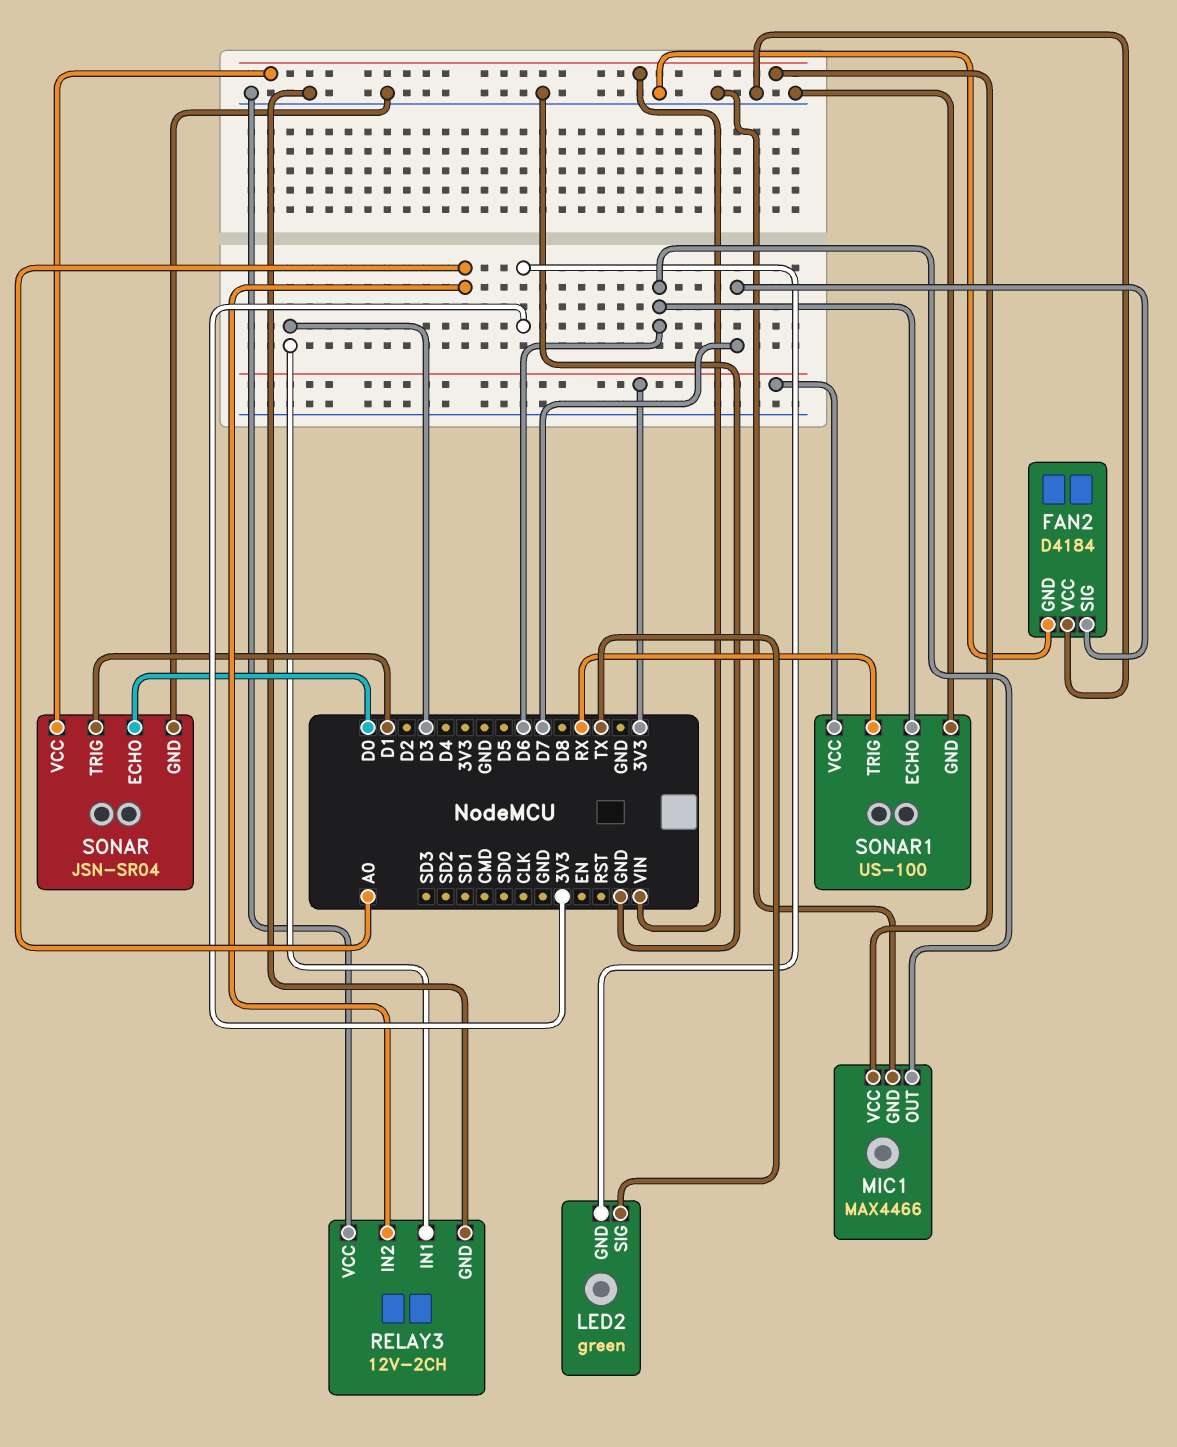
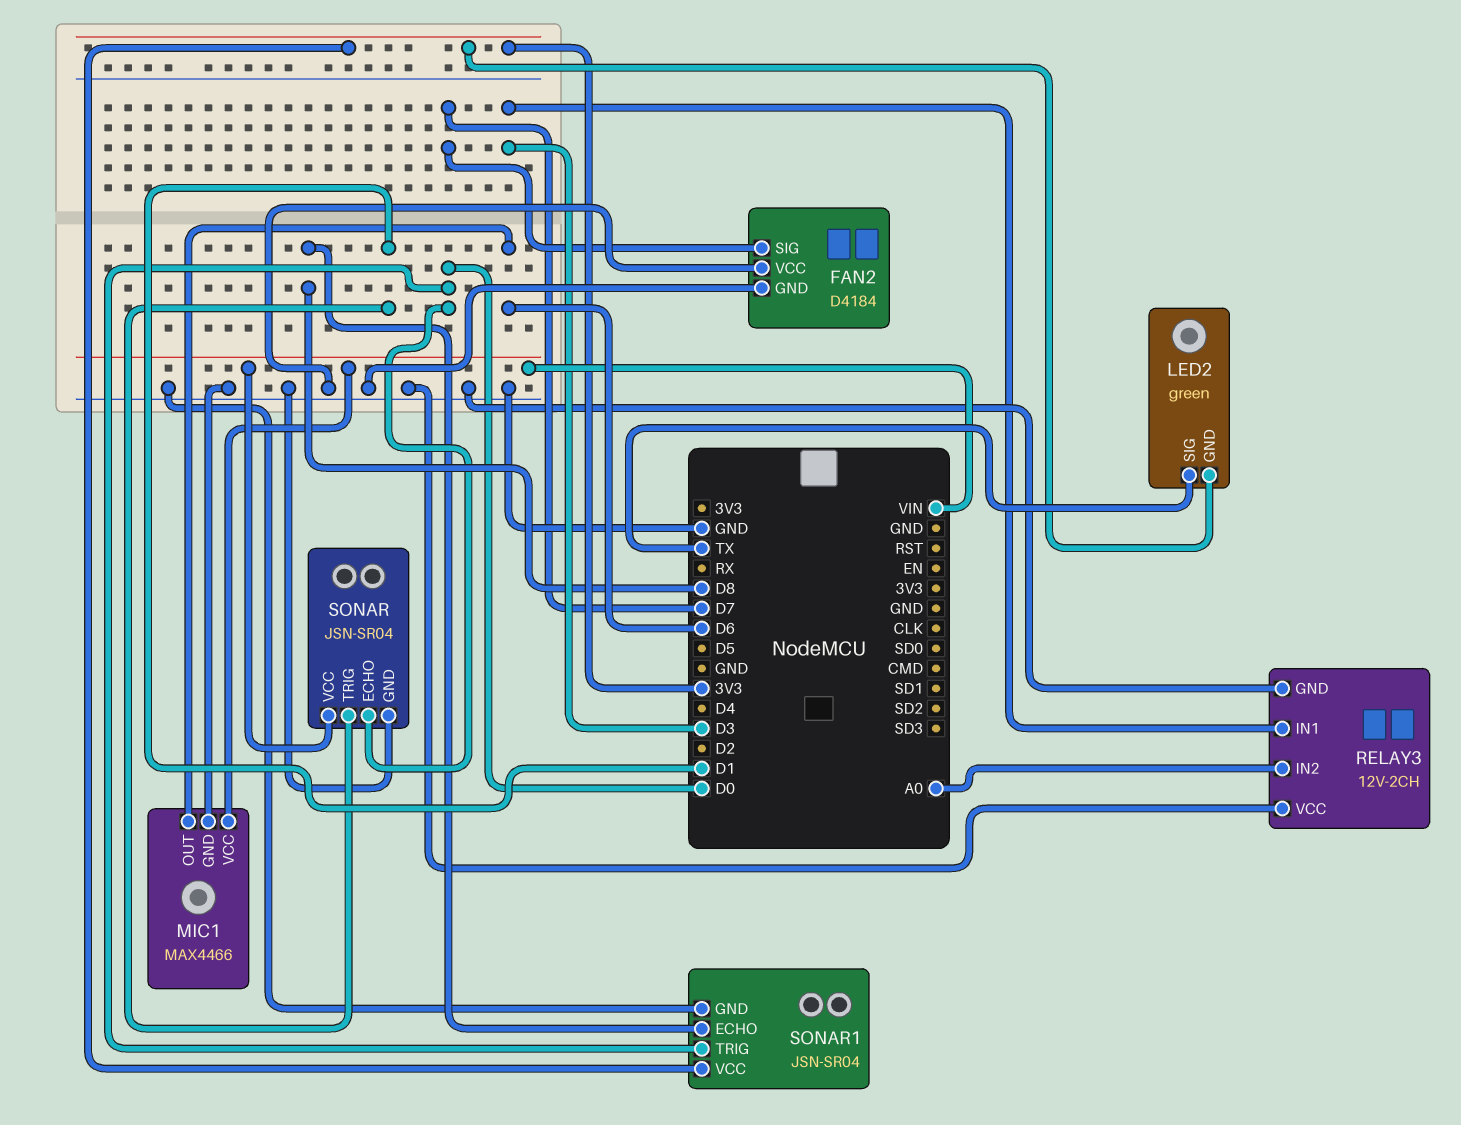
SONAR1: US-100 -> JSN-SR04
SONAR1 pin ECHO: D6 -> D8
SONAR1 pin TRIG: RX -> D0

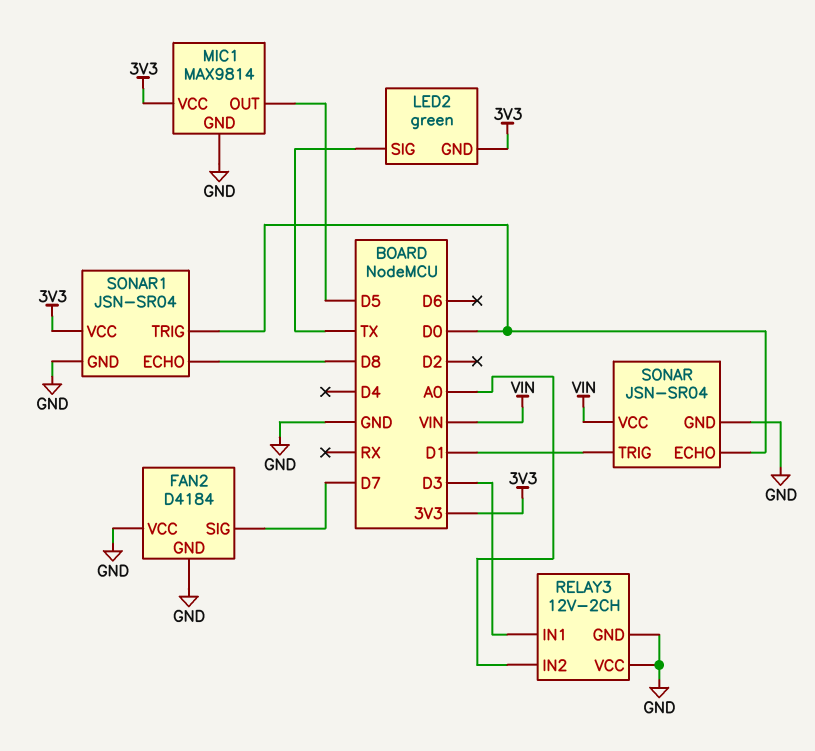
MIC1: MAX4466 -> MAX9814
MIC1 pin OUT: D6 -> D5
MIC1 pin VCC: VIN -> 3V3

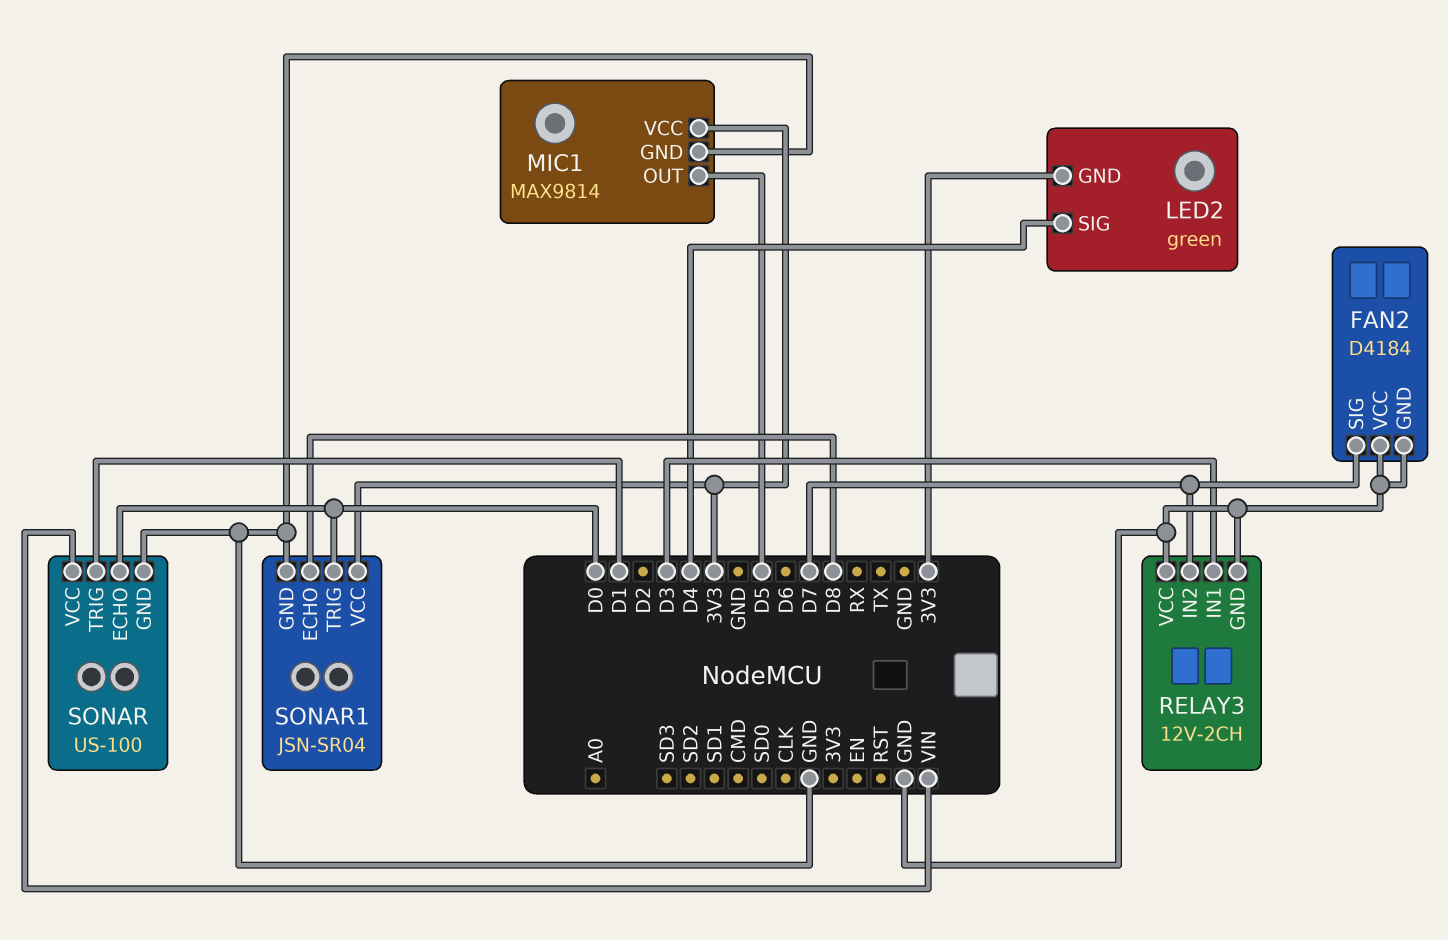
LED2 pin SIG: TX -> D4
RELAY3 pin IN2: A0 -> D7
SONAR: JSN-SR04 -> US-100

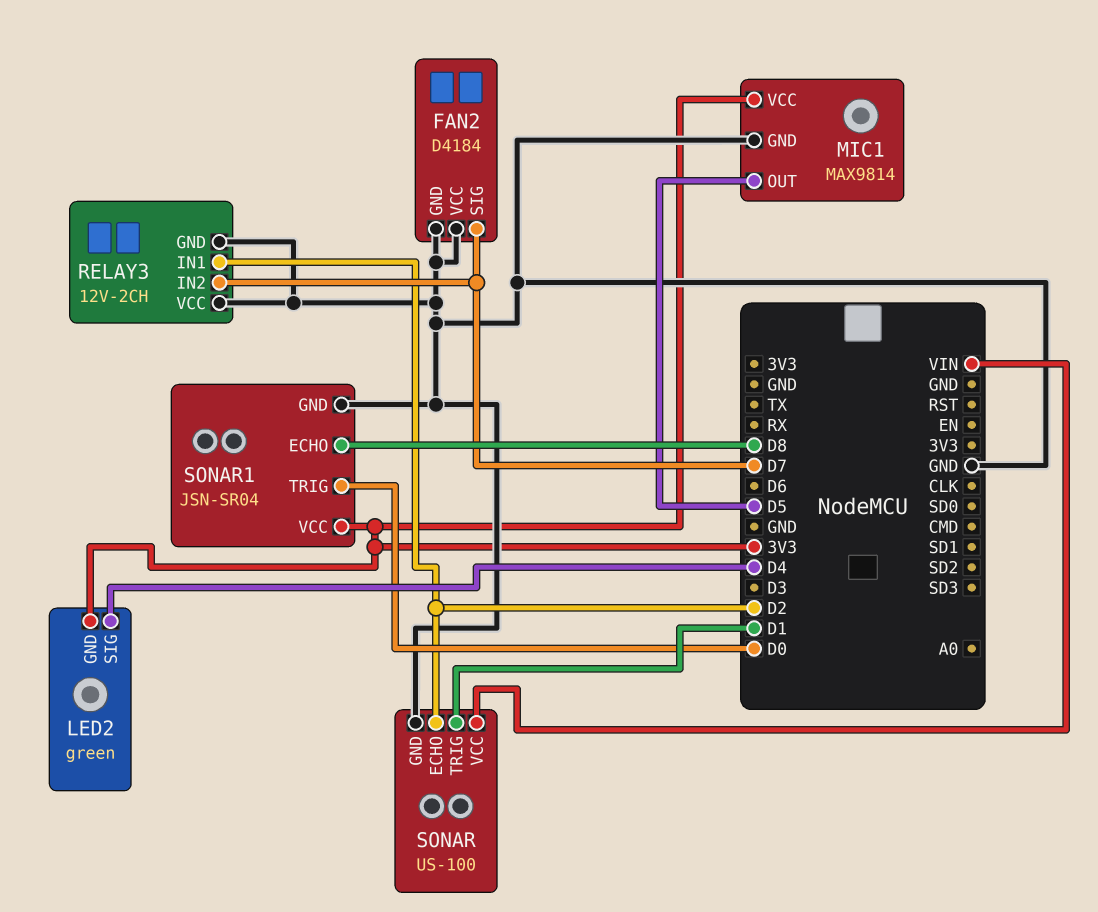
RELAY3 pin IN1: D3 -> D2
SONAR pin ECHO: D0 -> D2

